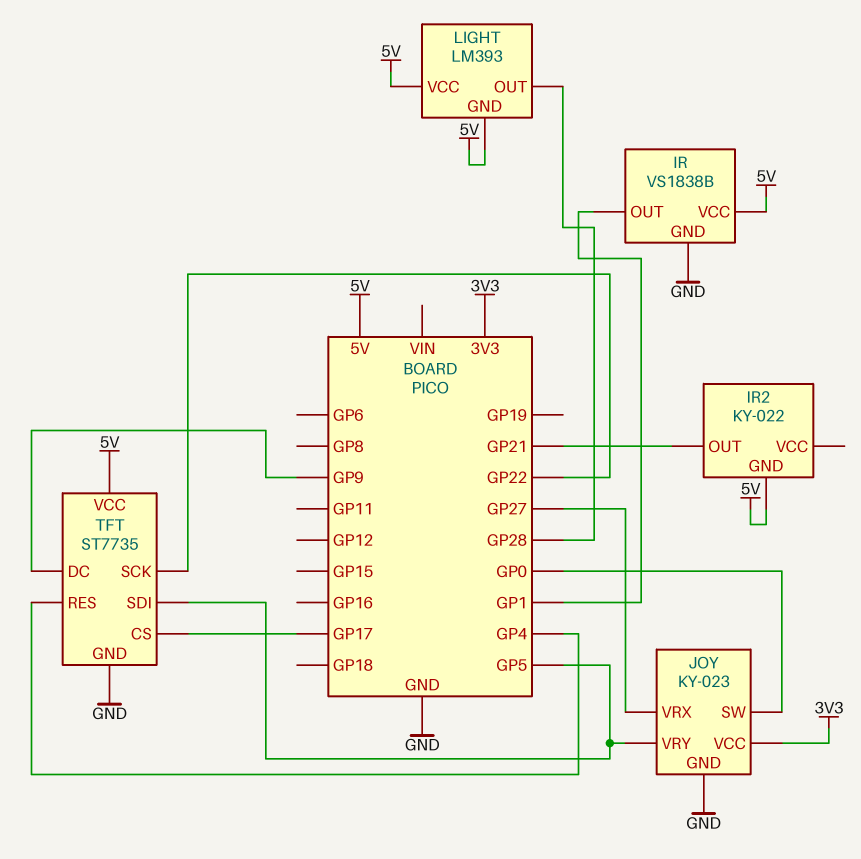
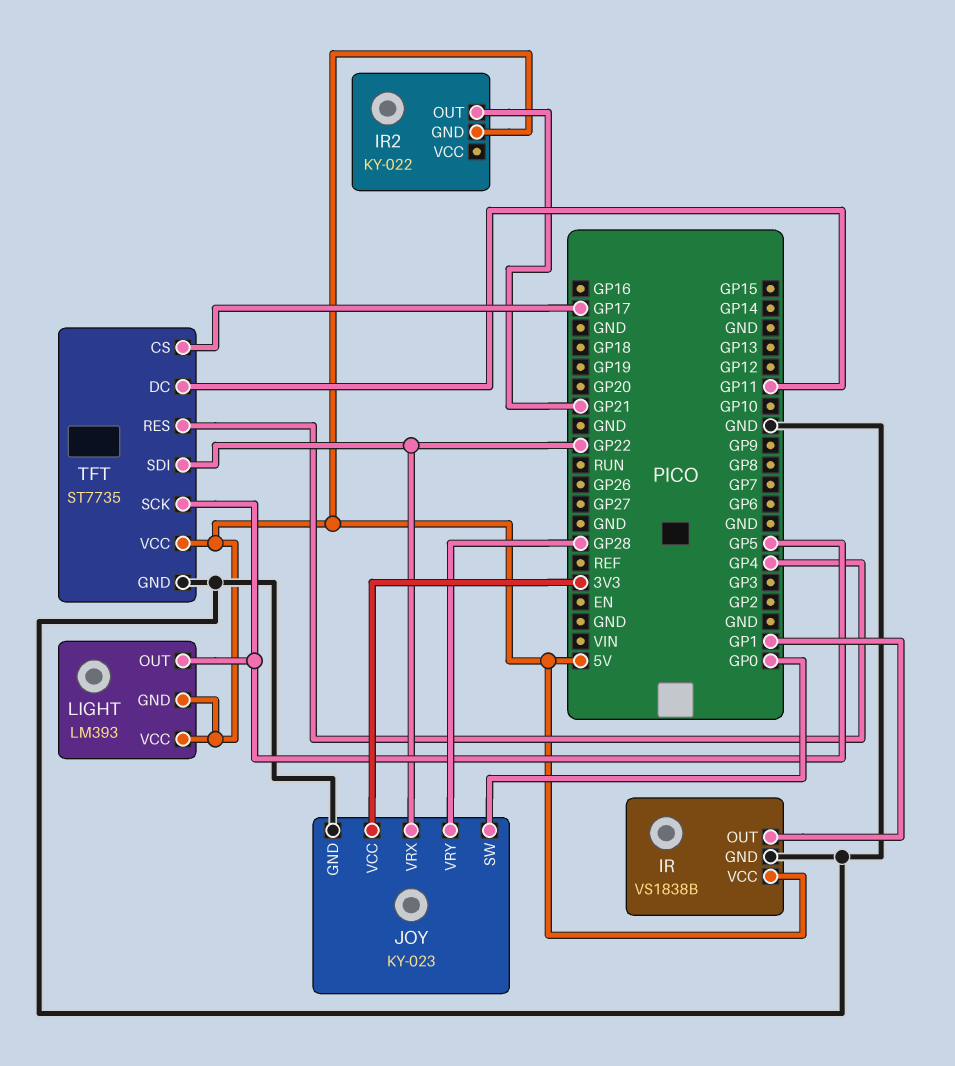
JOY pin VRX: GP27 -> GP22
JOY pin VRY: GP5 -> GP28
LIGHT pin OUT: GP28 -> GP5
TFT pin DC: GP9 -> GP11
TFT pin SCK: GP22 -> GP5
TFT pin SDI: GP5 -> GP22

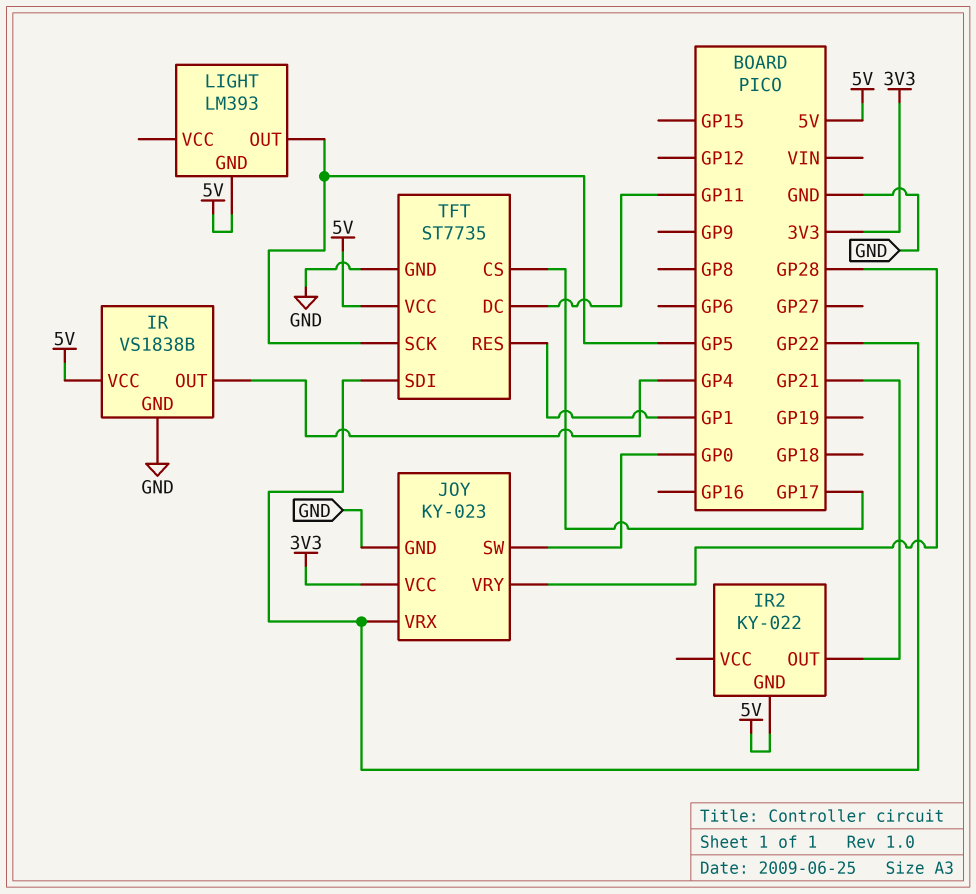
IR pin OUT: GP1 -> GP4
LIGHT pin VCC: 5V -> none
TFT pin RES: GP4 -> GP1

